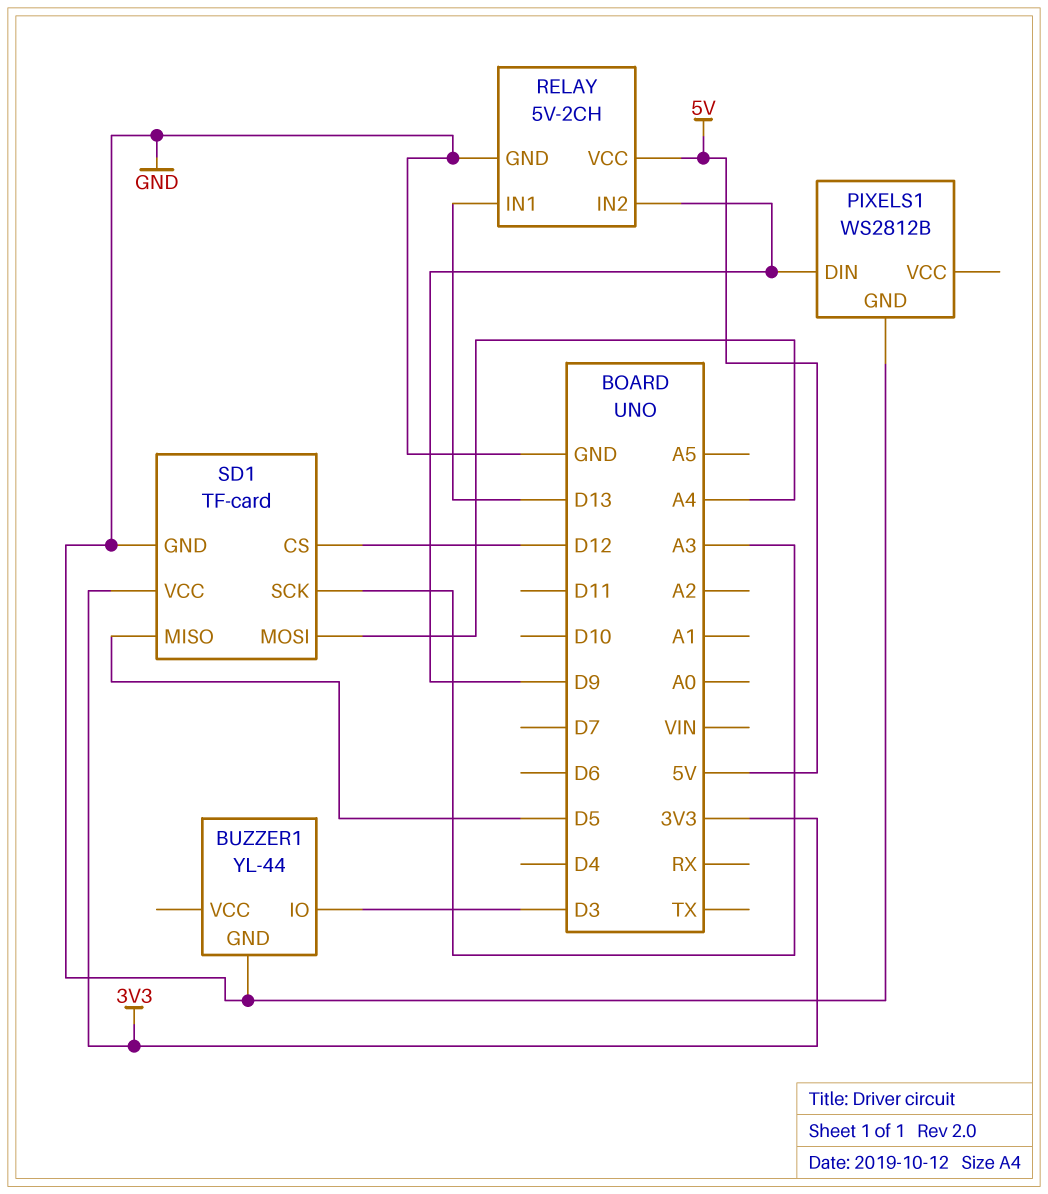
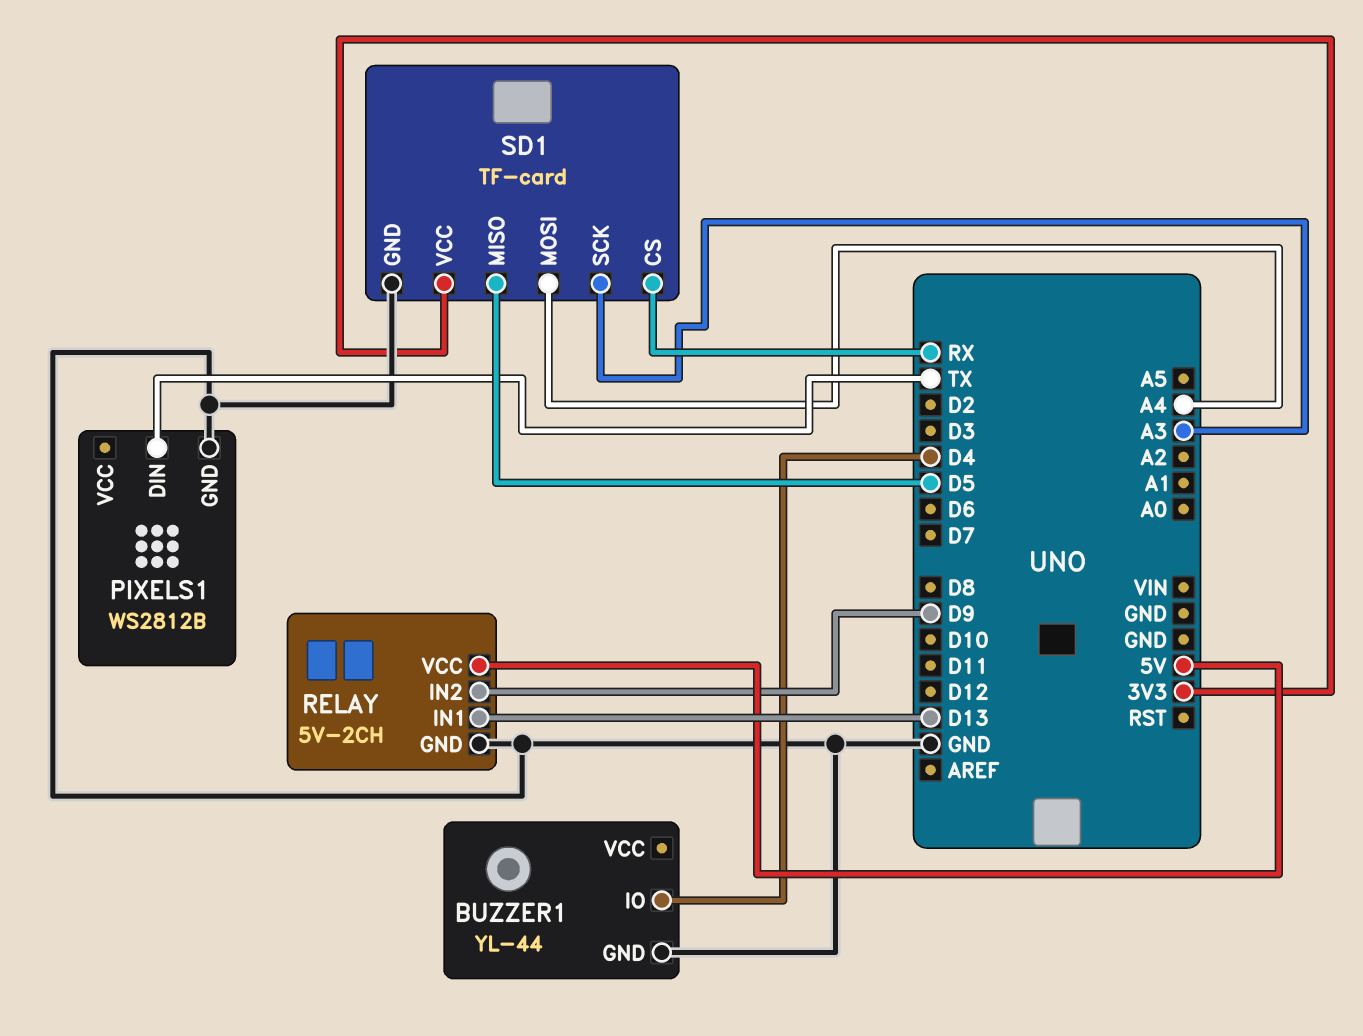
BUZZER1 pin IO: D3 -> D4
PIXELS1 pin DIN: D9 -> TX
SD1 pin CS: D12 -> RX

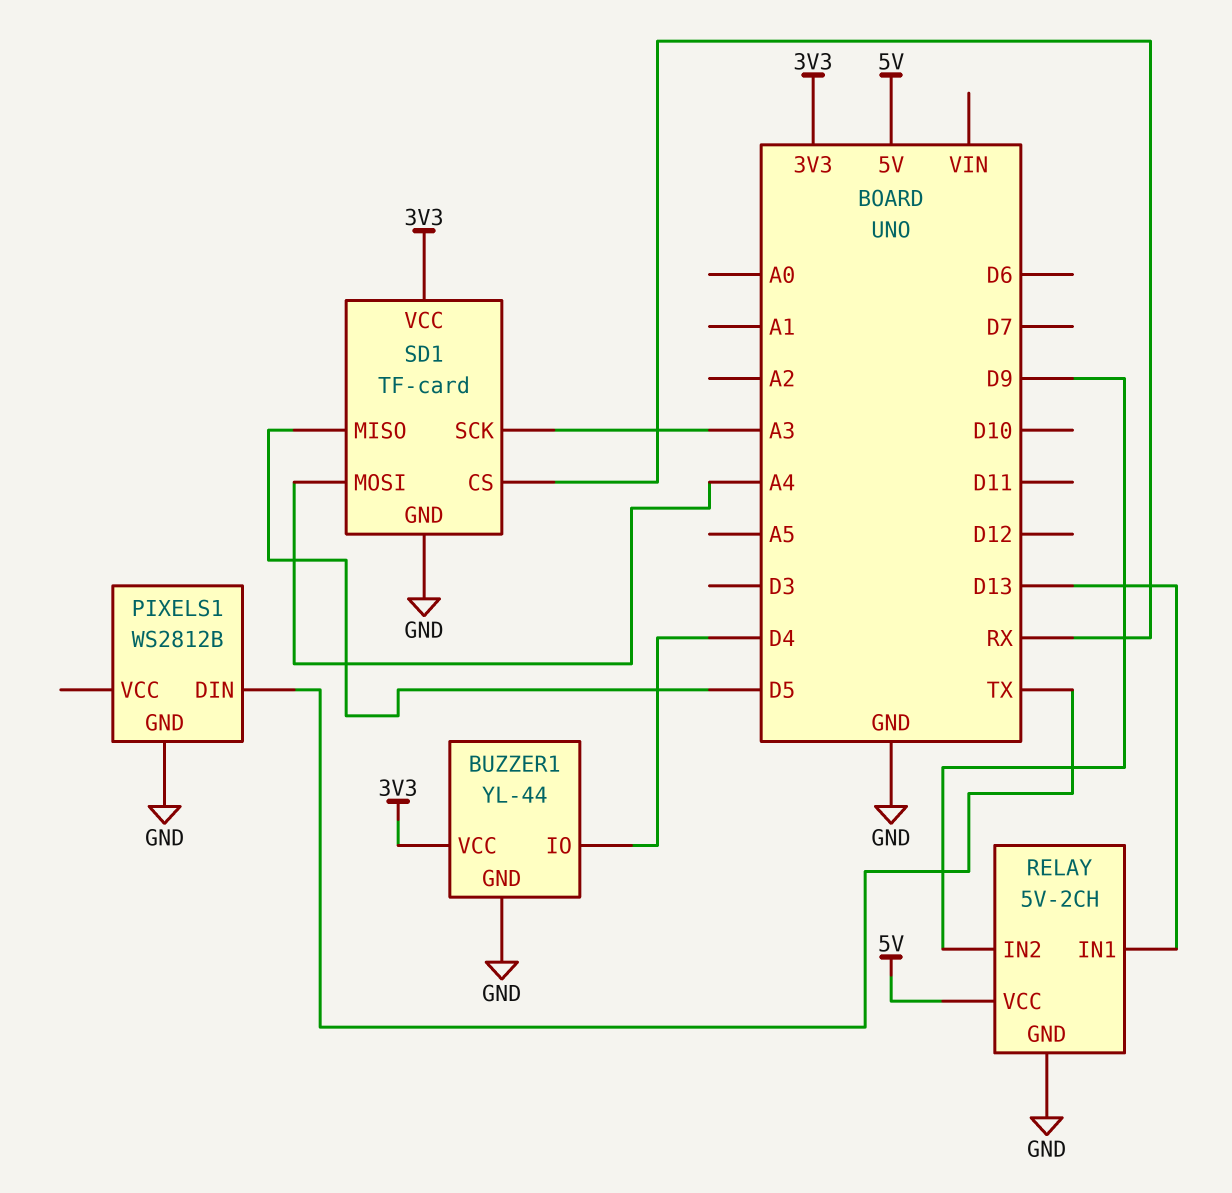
BUZZER1 pin VCC: none -> 3V3

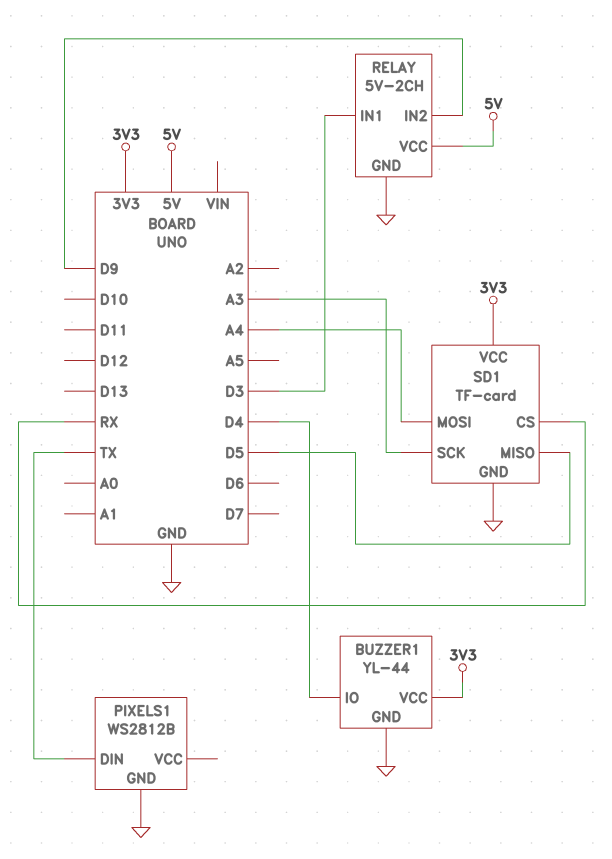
RELAY pin IN1: D13 -> D3

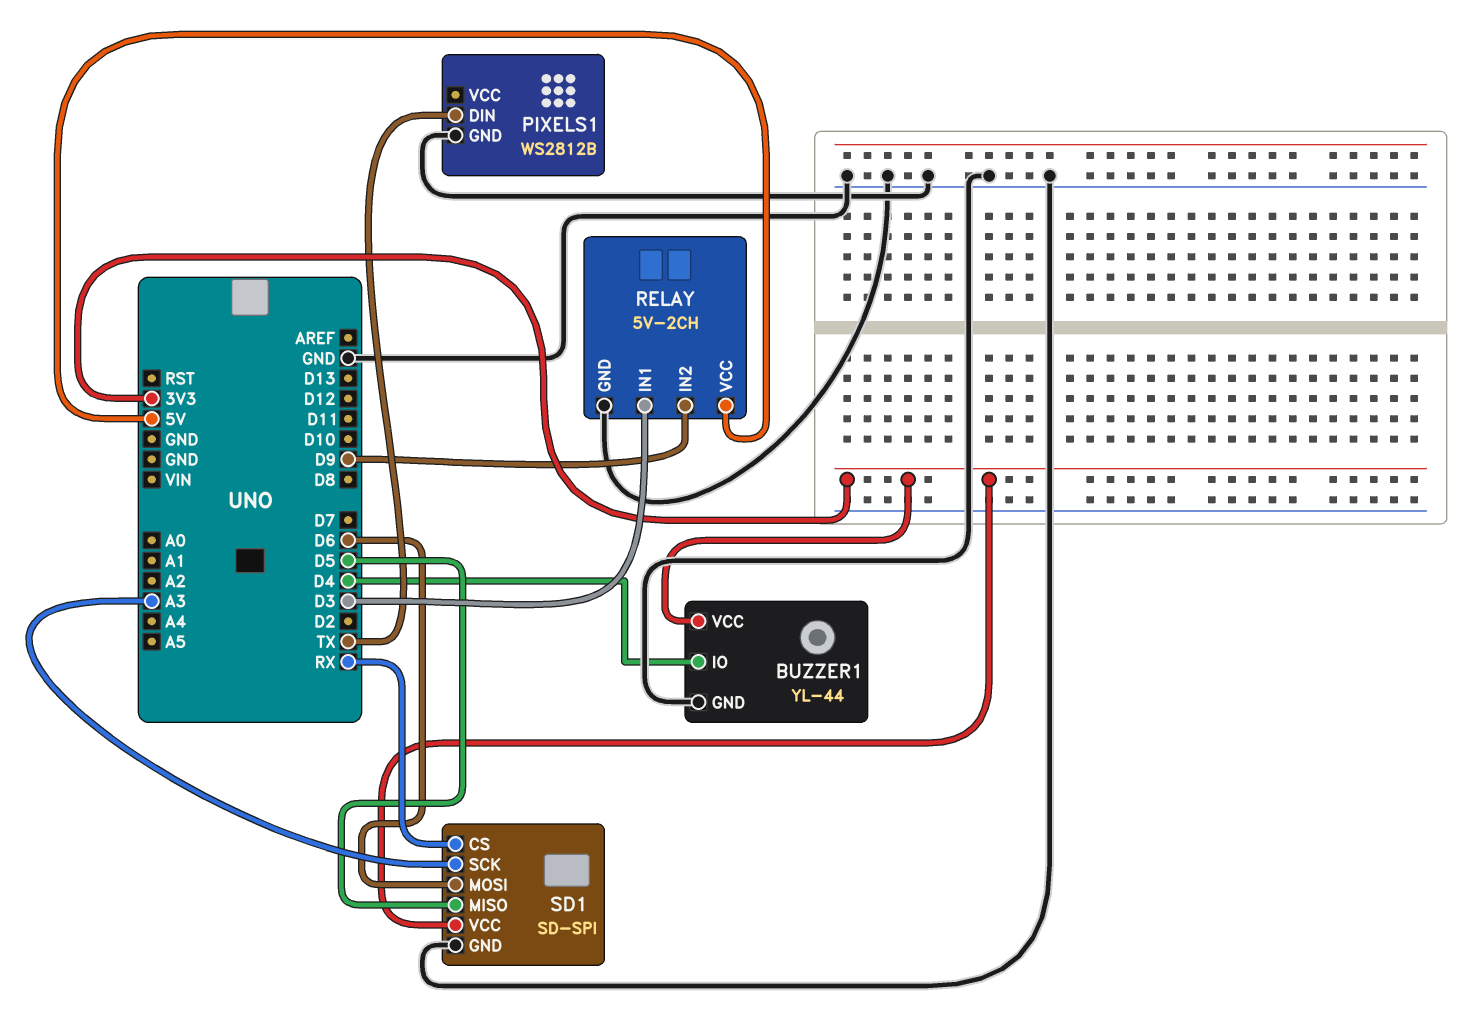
SD1: TF-card -> SD-SPI
SD1 pin MOSI: A4 -> D6

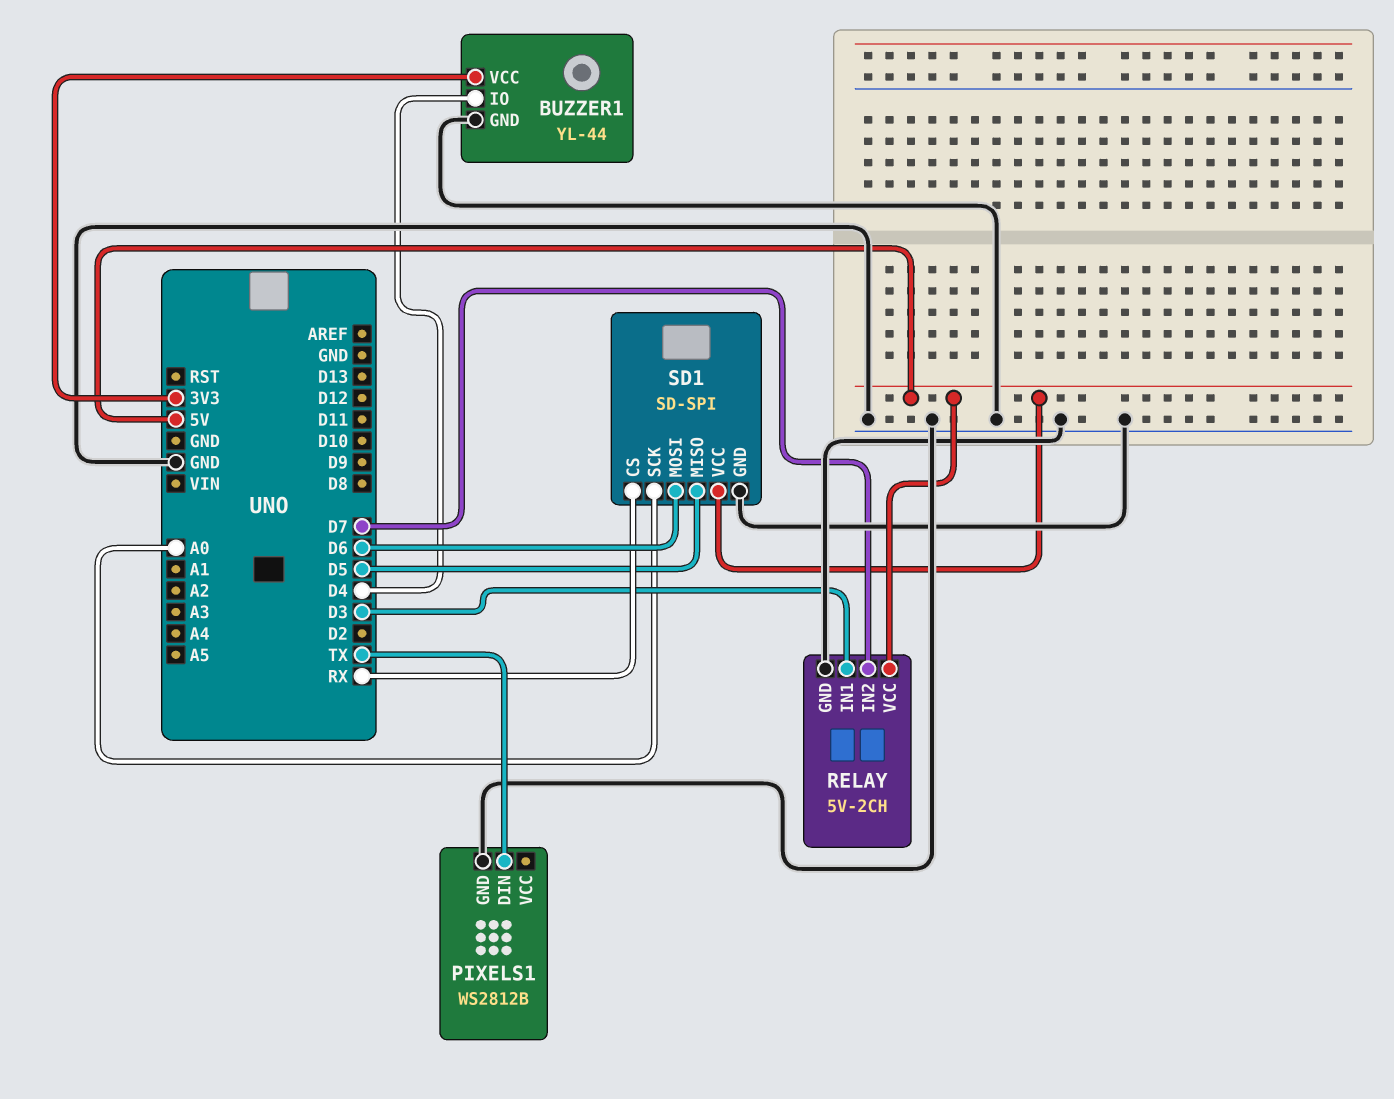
RELAY pin IN2: D9 -> D7
SD1 pin SCK: A3 -> A0
SD1 pin VCC: 3V3 -> 5V

